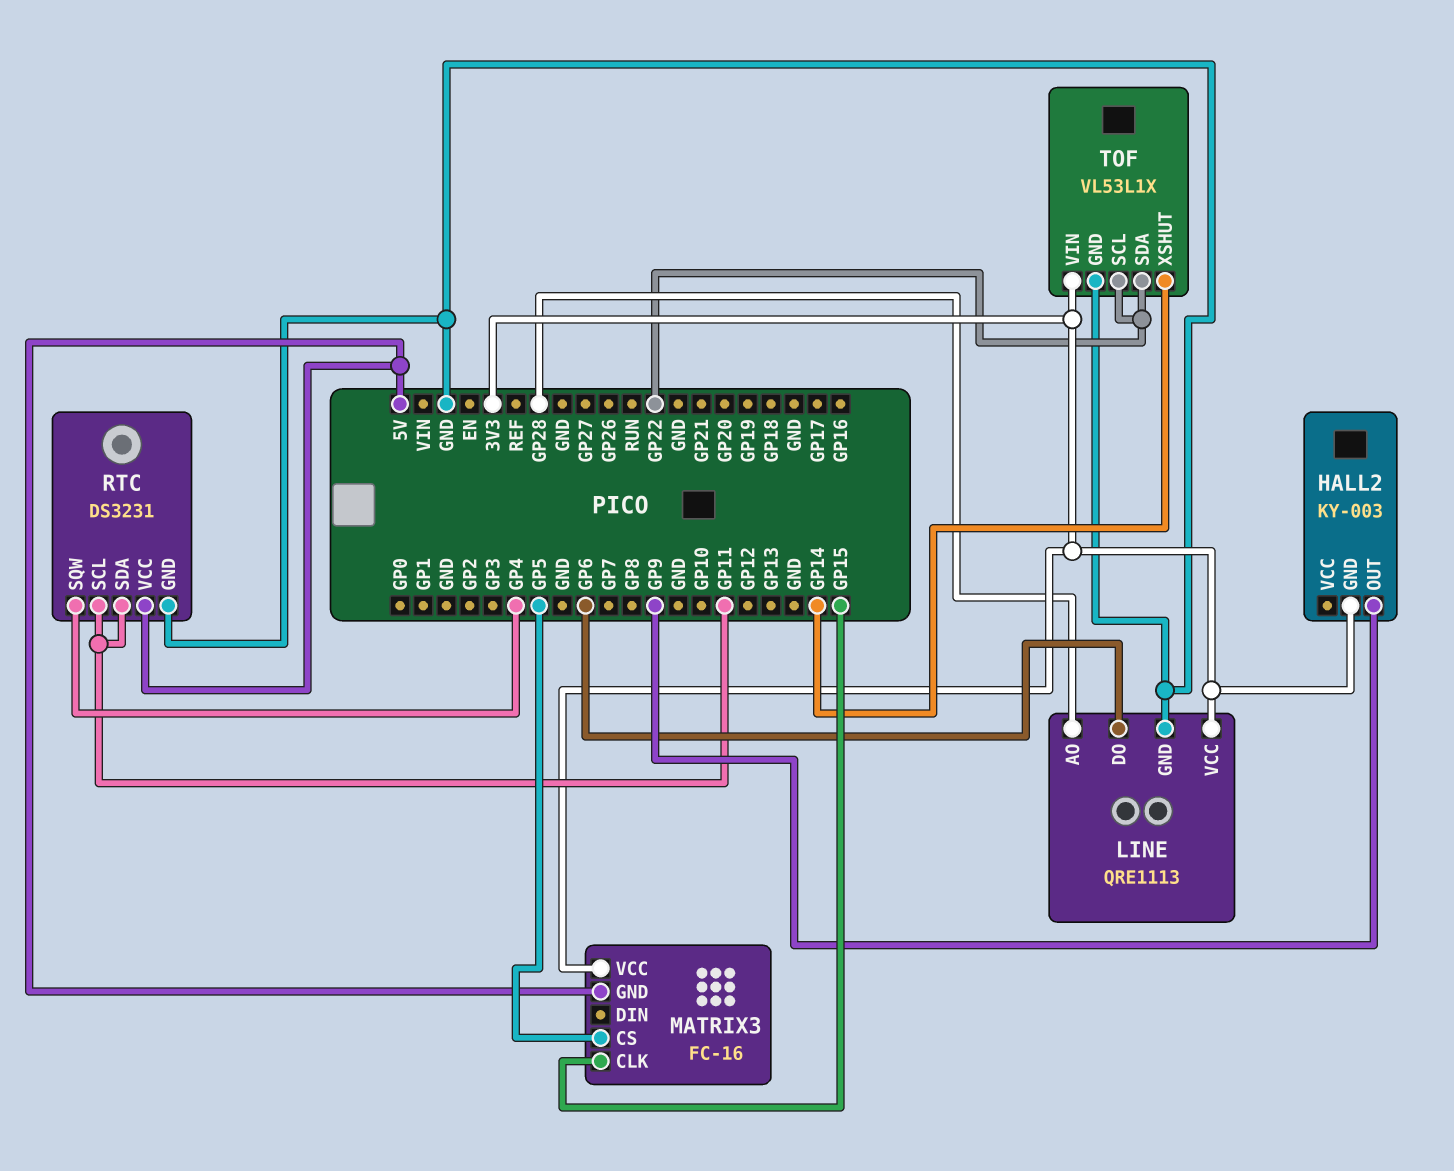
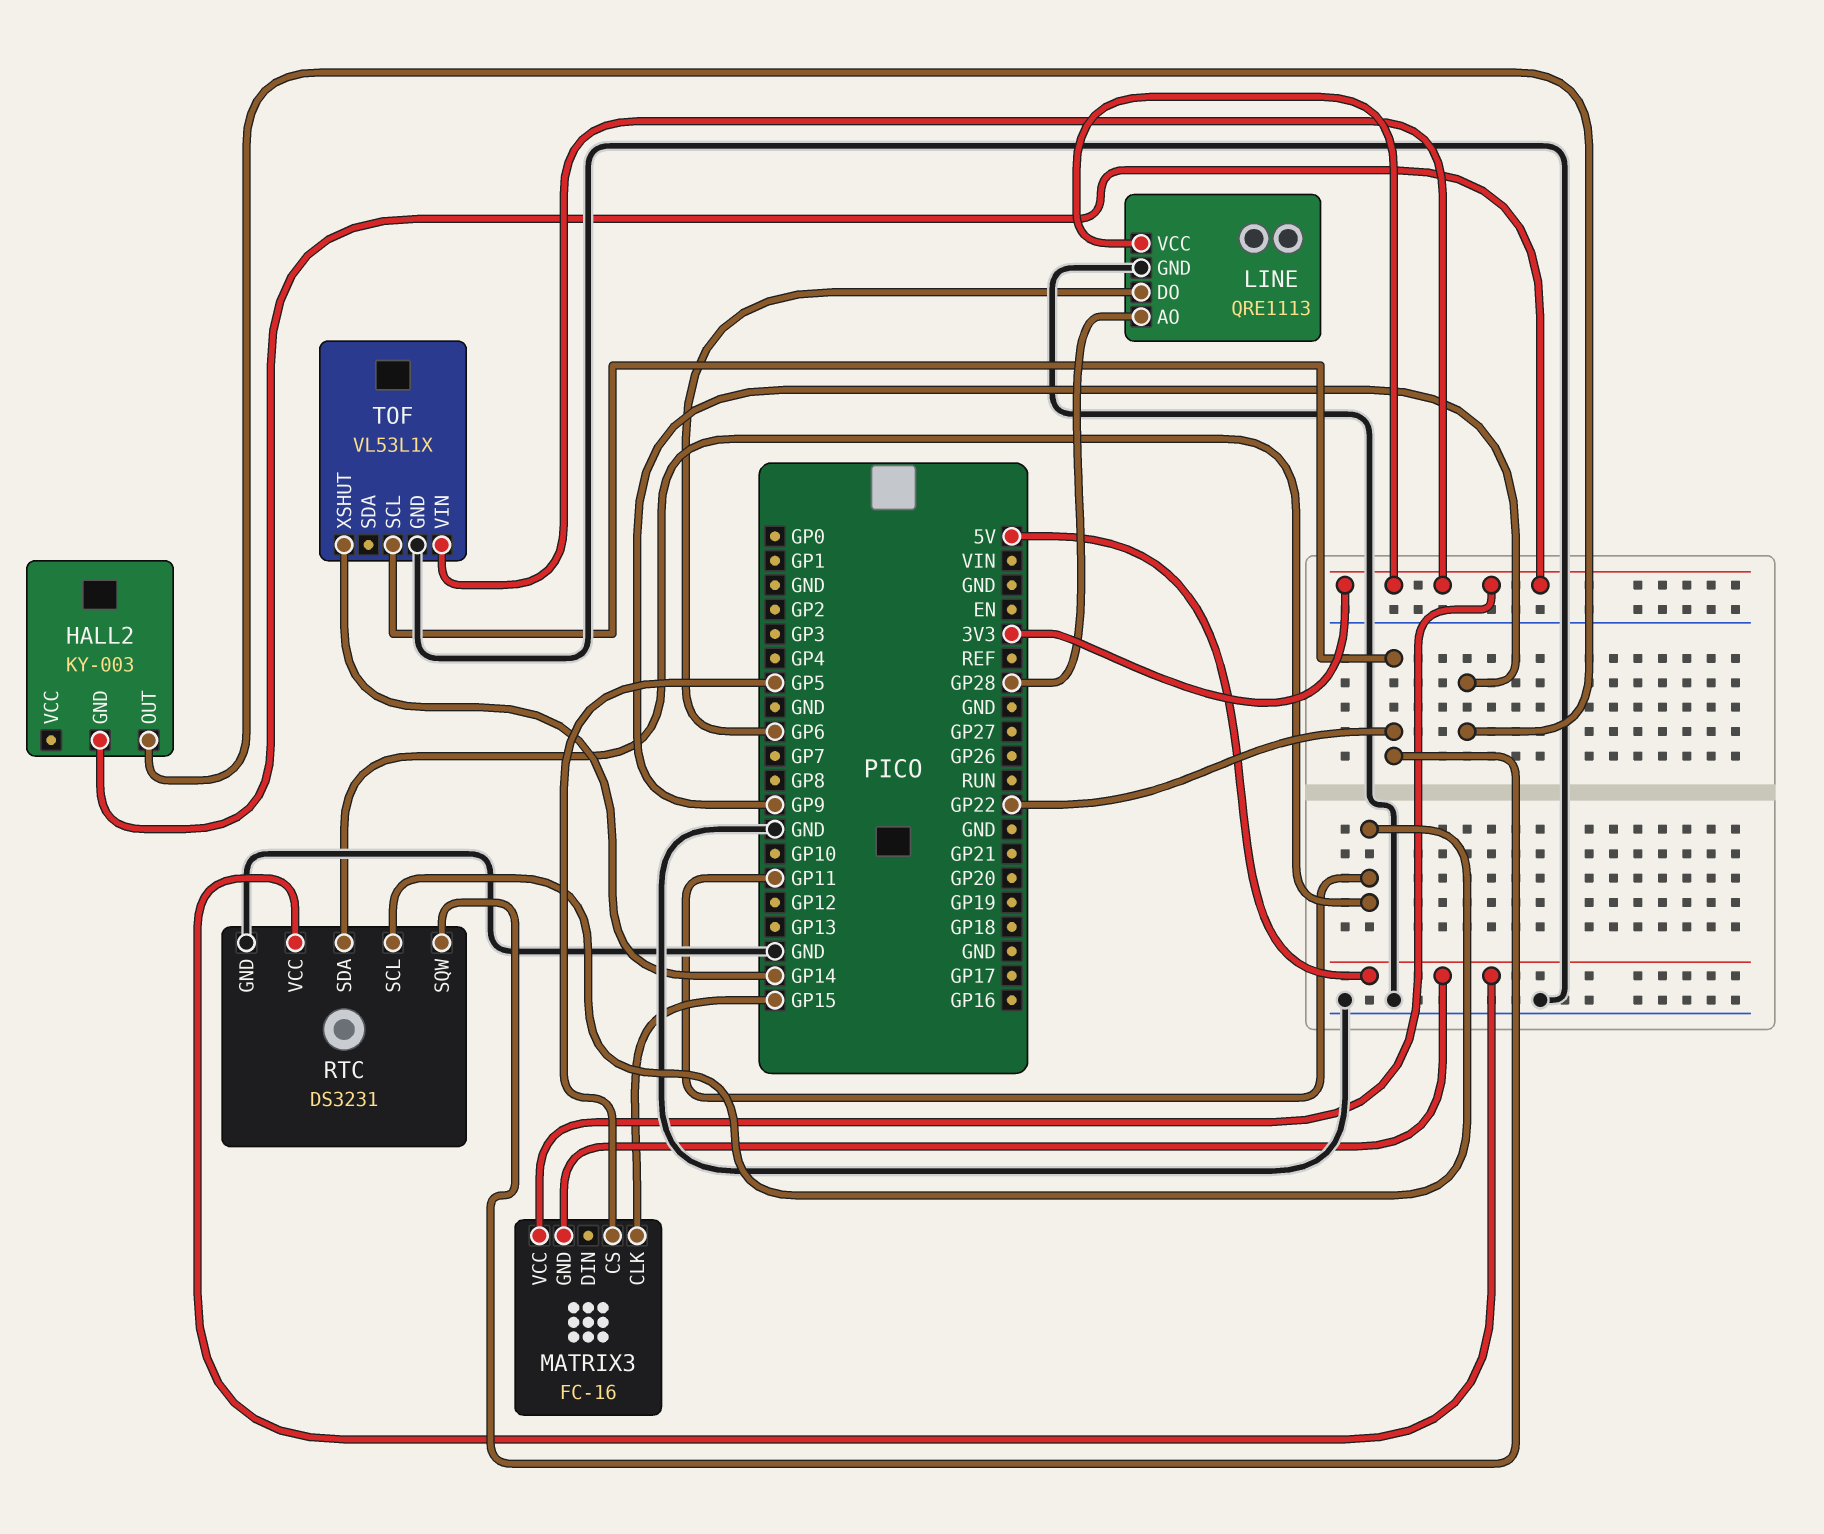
RTC pin SQW: GP4 -> GP22
TOF pin SDA: GP22 -> none

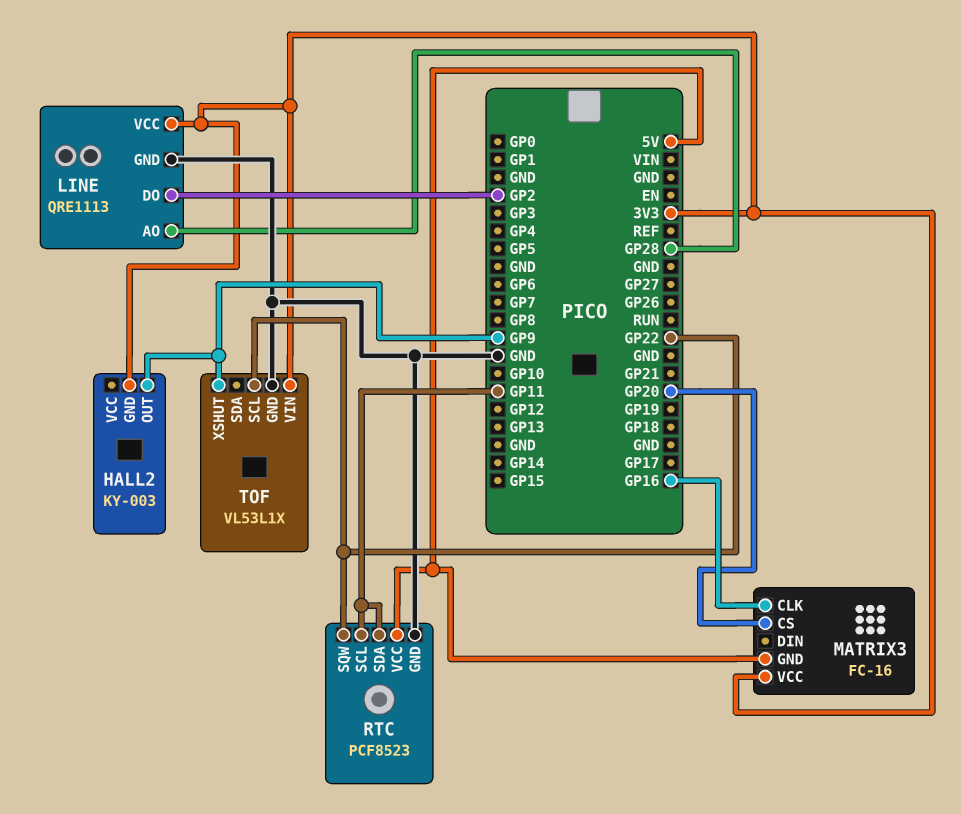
LINE pin DO: GP6 -> GP2
MATRIX3 pin CLK: GP15 -> GP16
MATRIX3 pin CS: GP5 -> GP20
RTC: DS3231 -> PCF8523
TOF pin XSHUT: GP14 -> GP9

